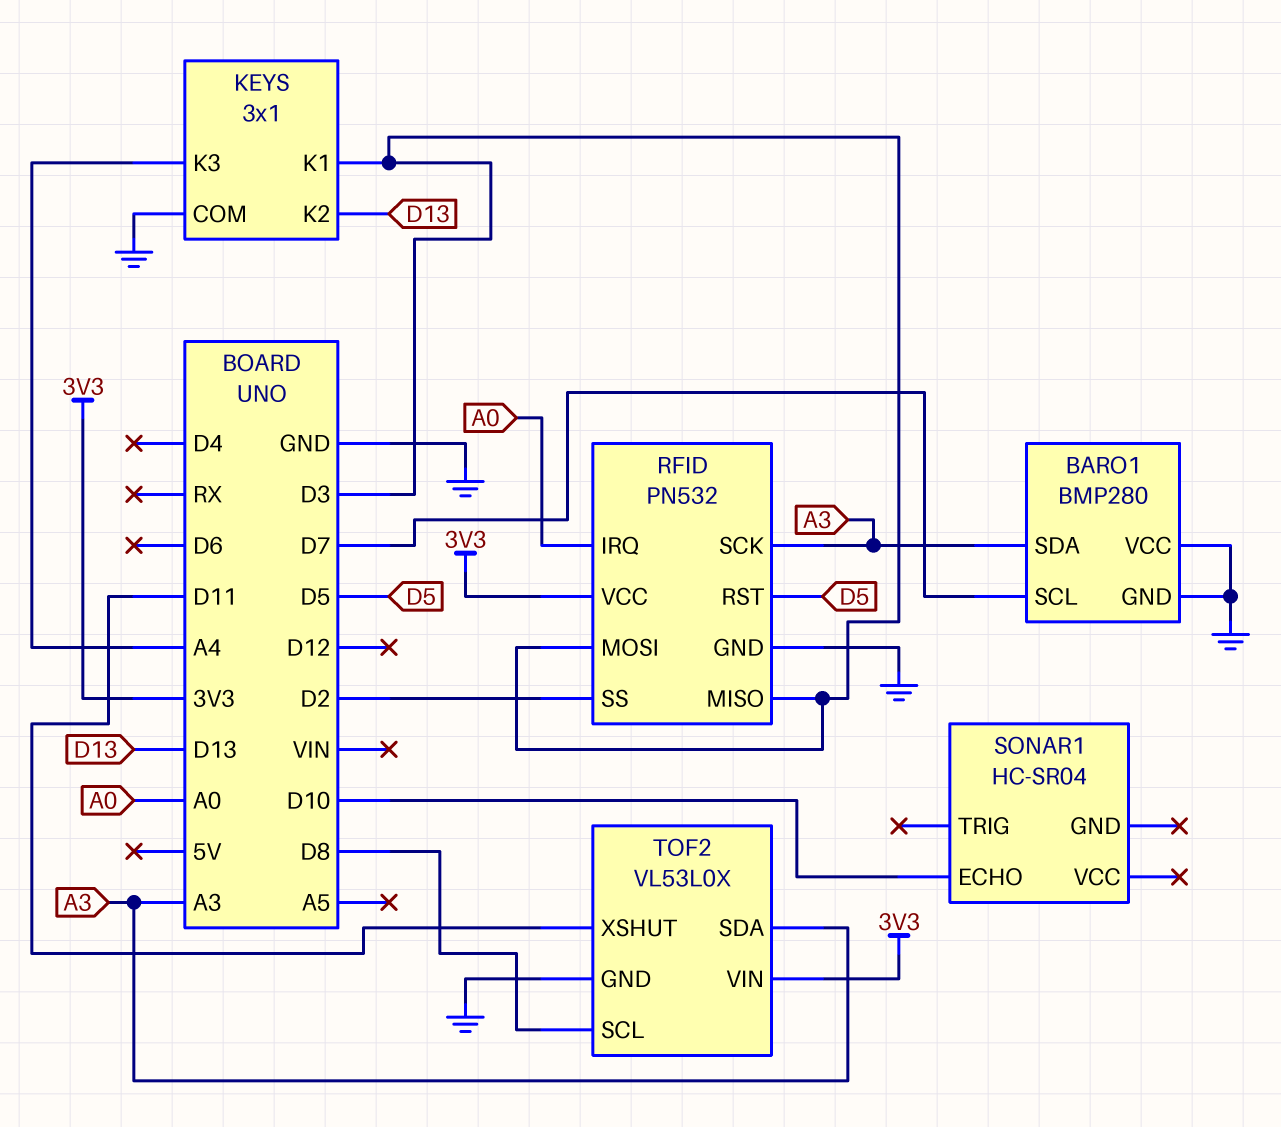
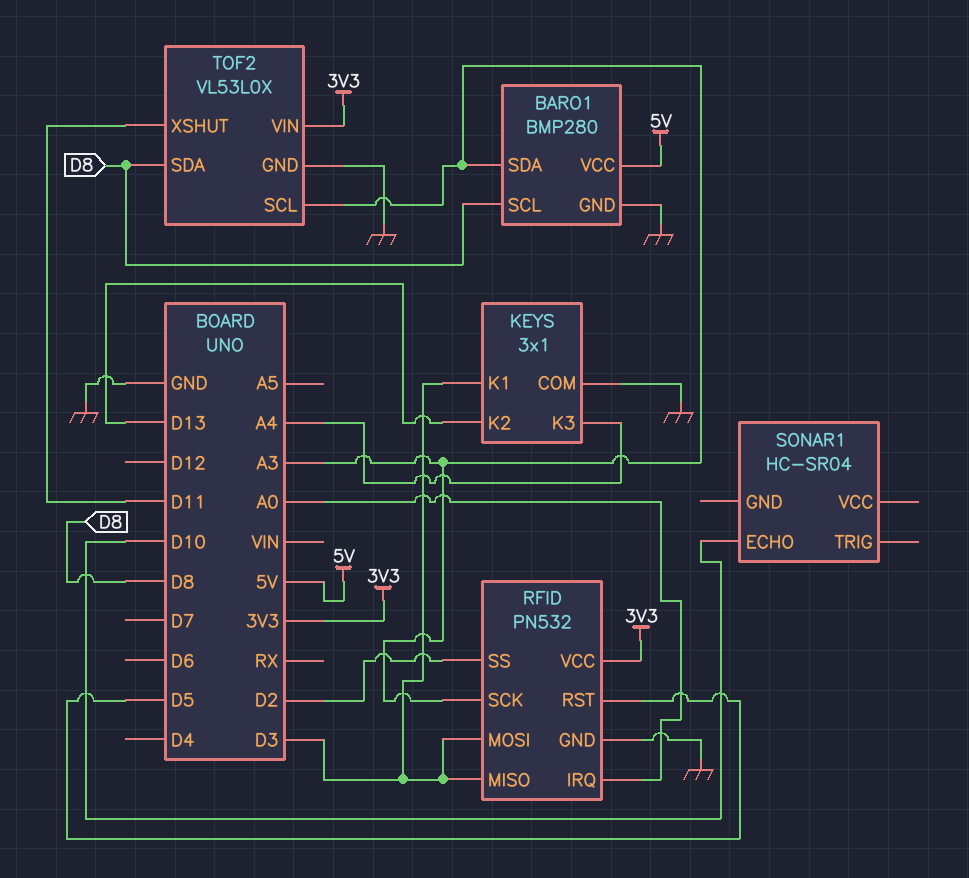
BARO1 pin SCL: D7 -> D8
BARO1 pin VCC: GND -> 5V
TOF2 pin SCL: D8 -> A3
TOF2 pin SDA: A3 -> D8

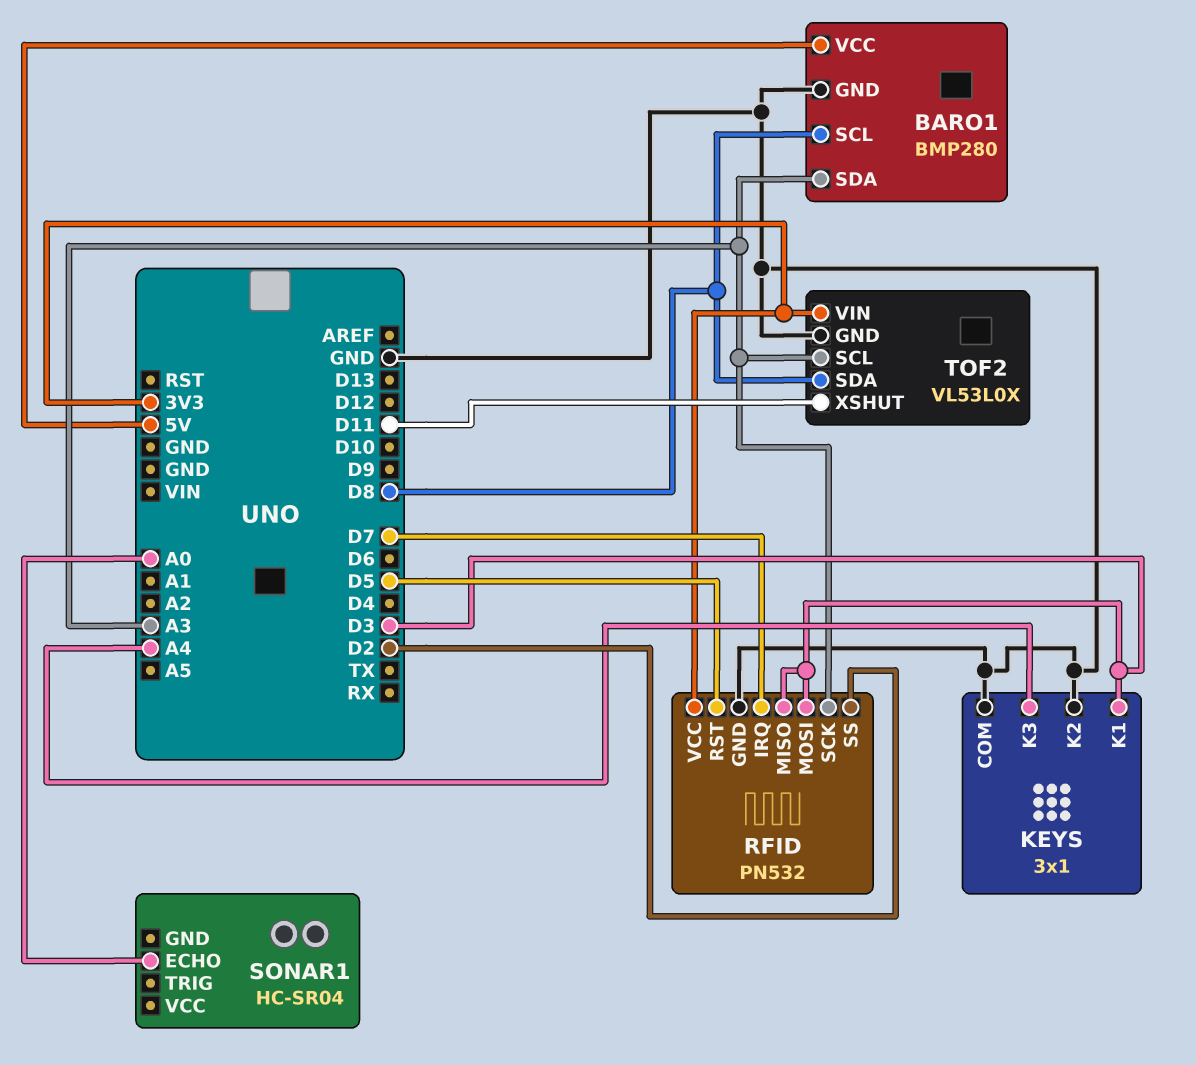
KEYS pin K2: D13 -> GND
RFID pin IRQ: A0 -> D7
SONAR1 pin ECHO: D10 -> A0

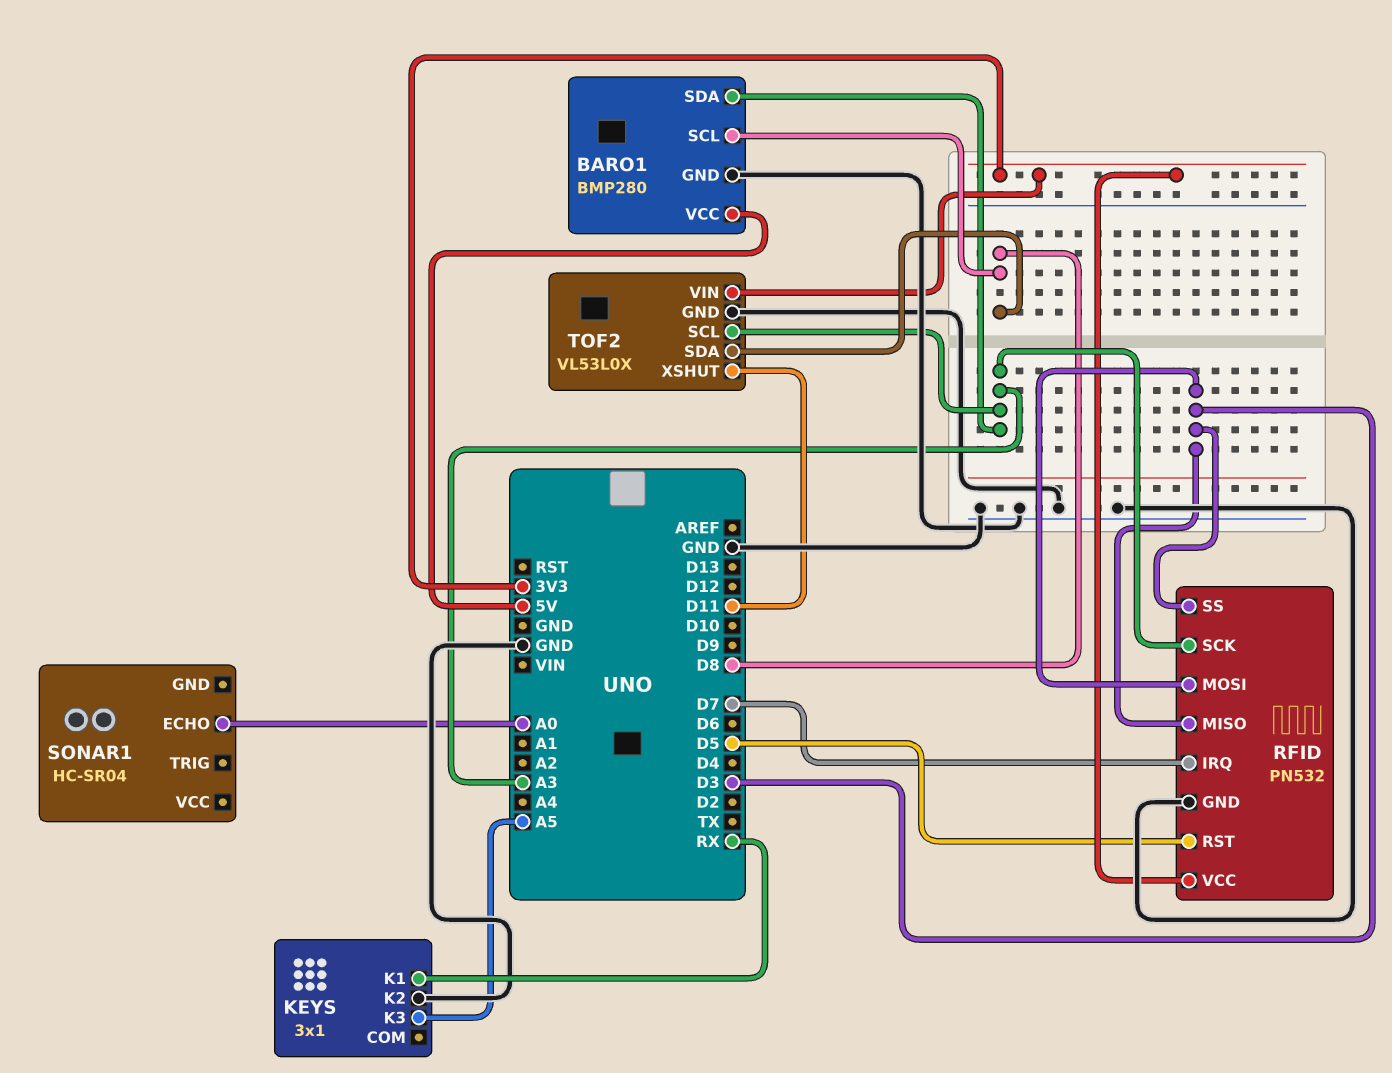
KEYS pin COM: GND -> none
KEYS pin K1: D3 -> RX
KEYS pin K3: A4 -> A5
RFID pin SS: D2 -> D3

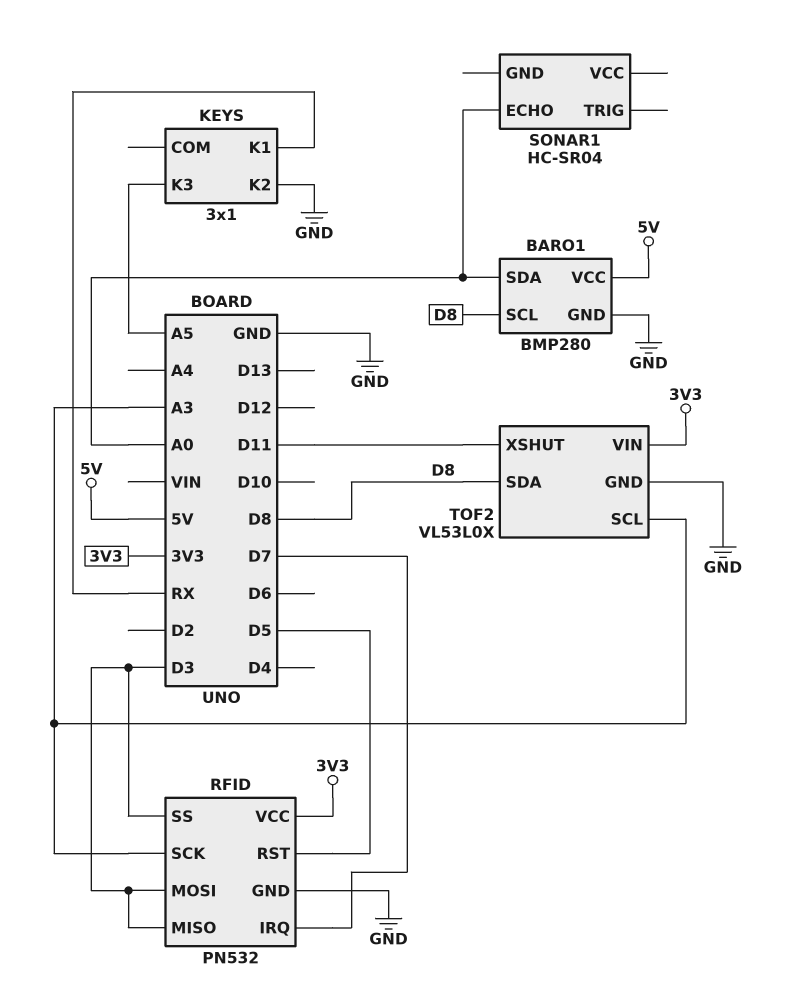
BARO1 pin SDA: A3 -> A0

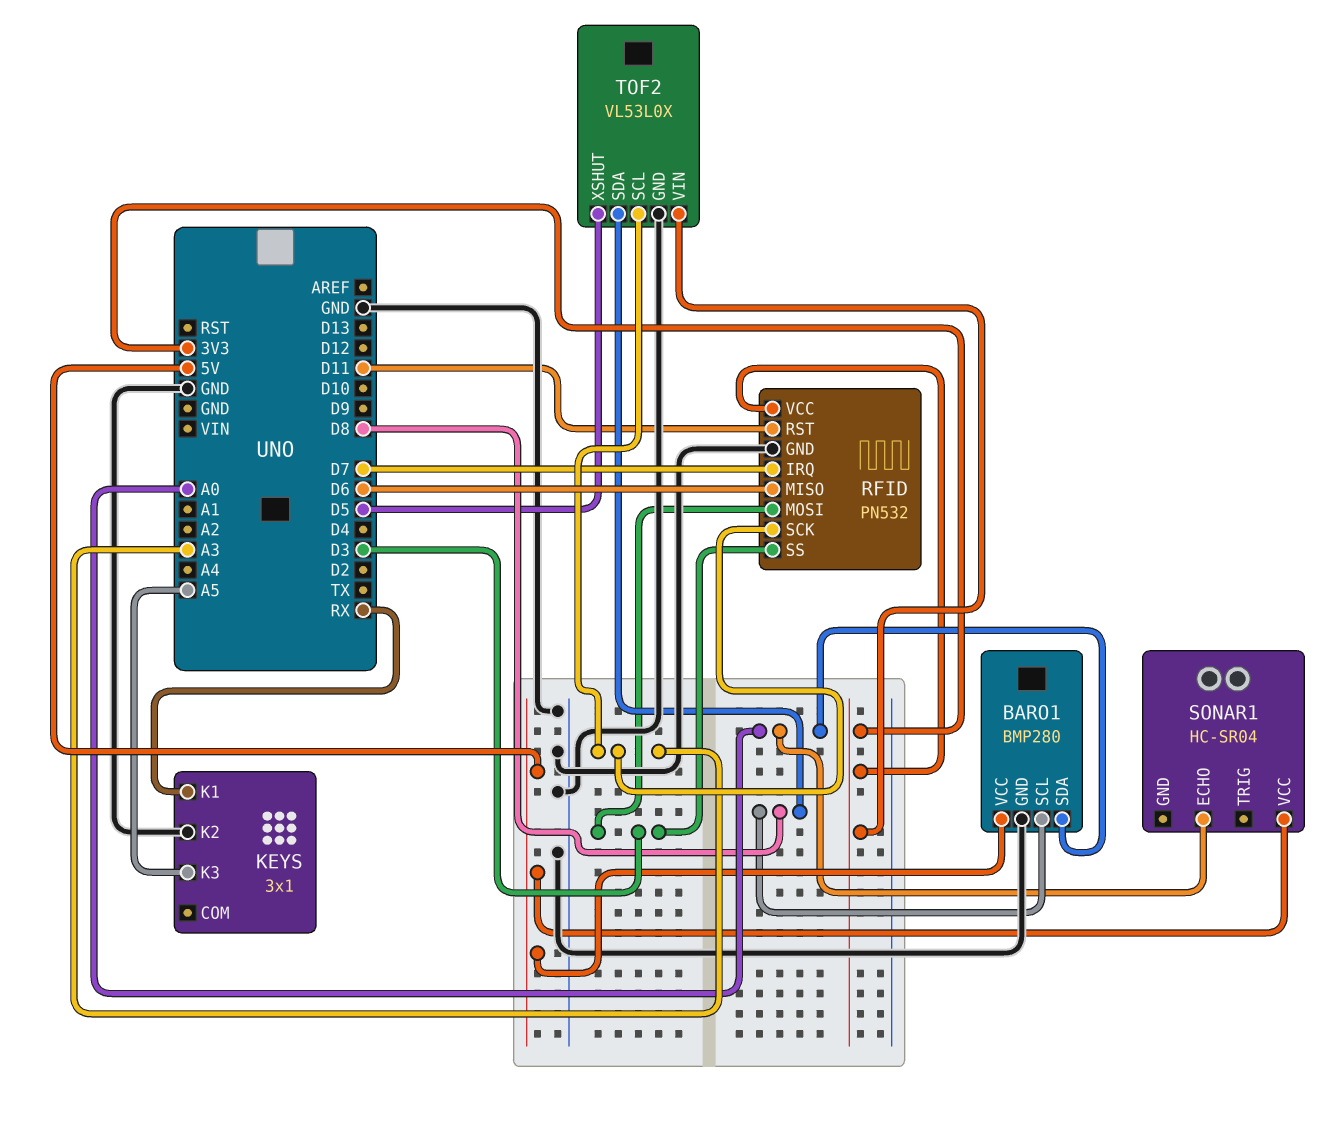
RFID pin MISO: D3 -> D6
RFID pin RST: D5 -> D11
SONAR1 pin VCC: none -> 5V
TOF2 pin XSHUT: D11 -> D5

